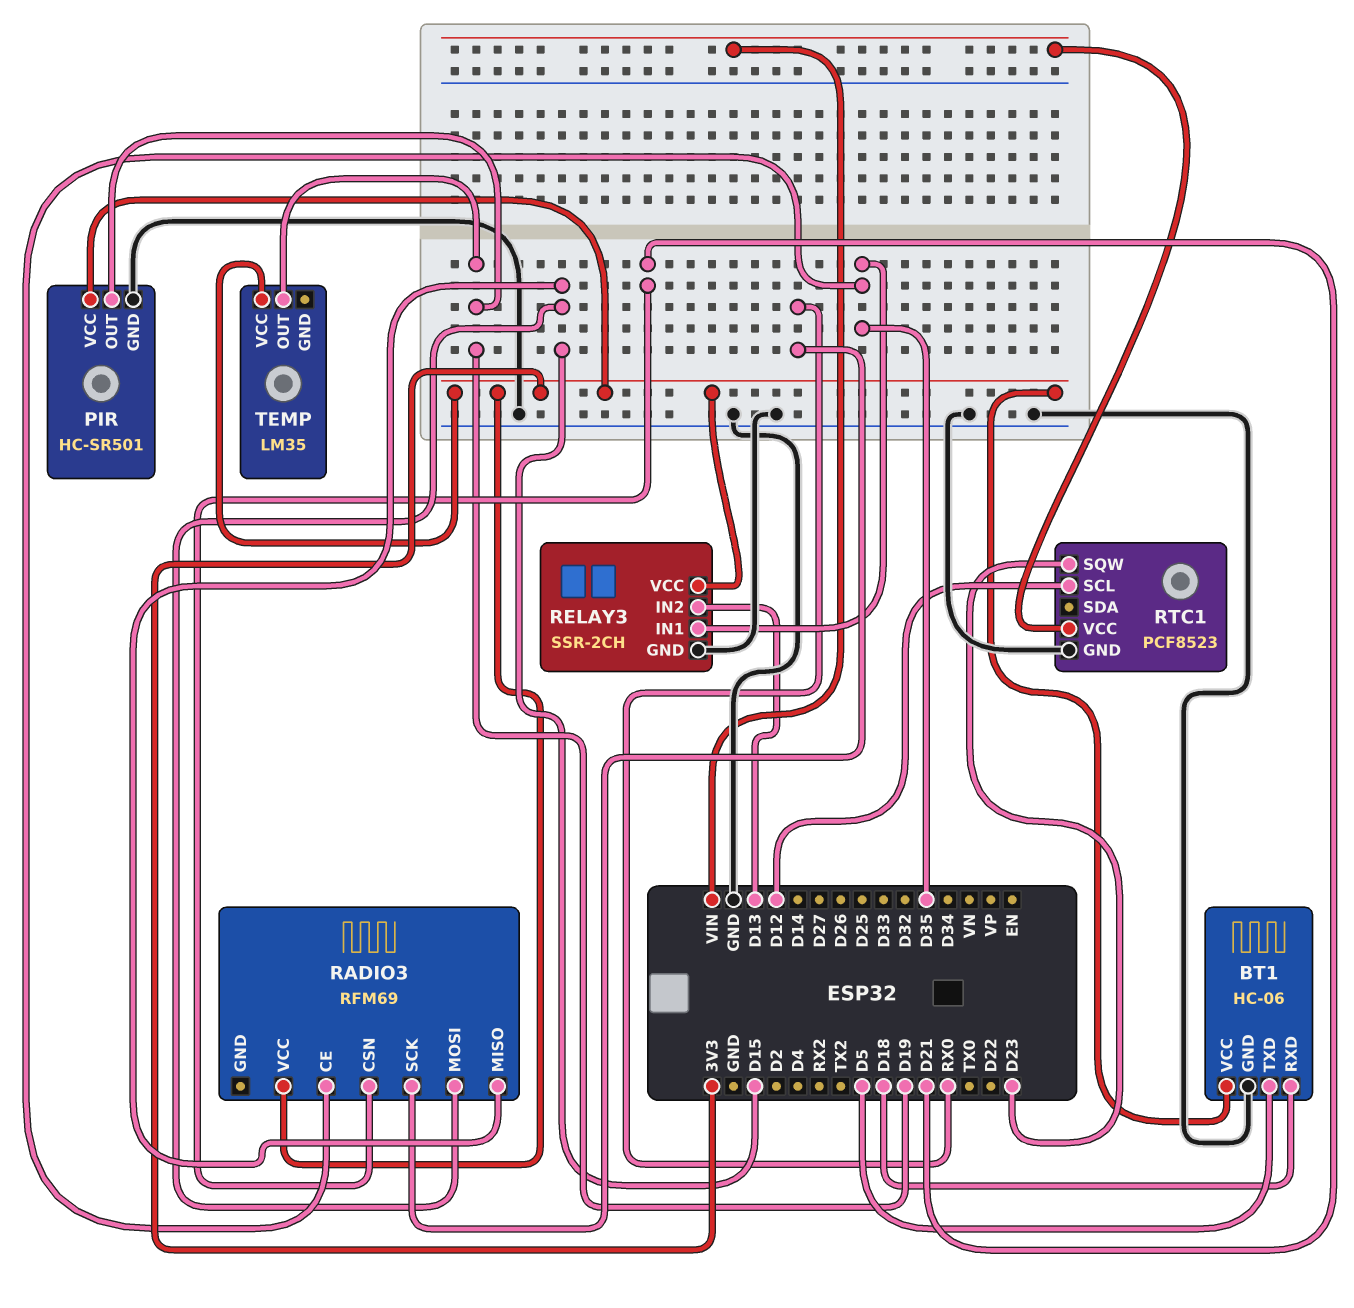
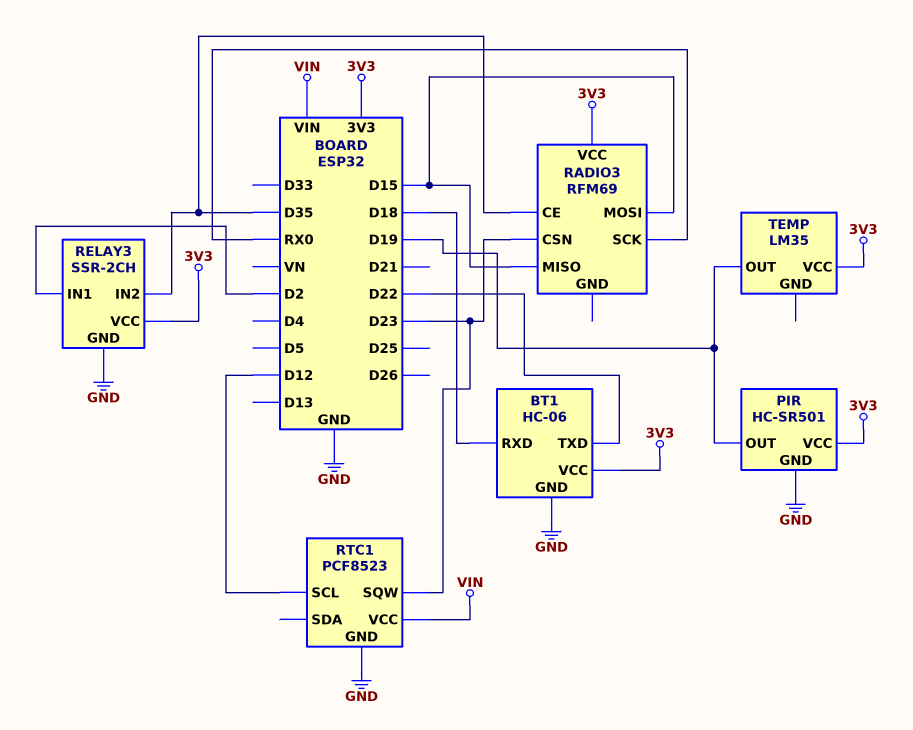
BT1 pin TXD: D5 -> D22
RADIO3 pin CSN: D21 -> D23
RELAY3 pin IN1: D35 -> D2
RELAY3 pin IN2: D13 -> D35

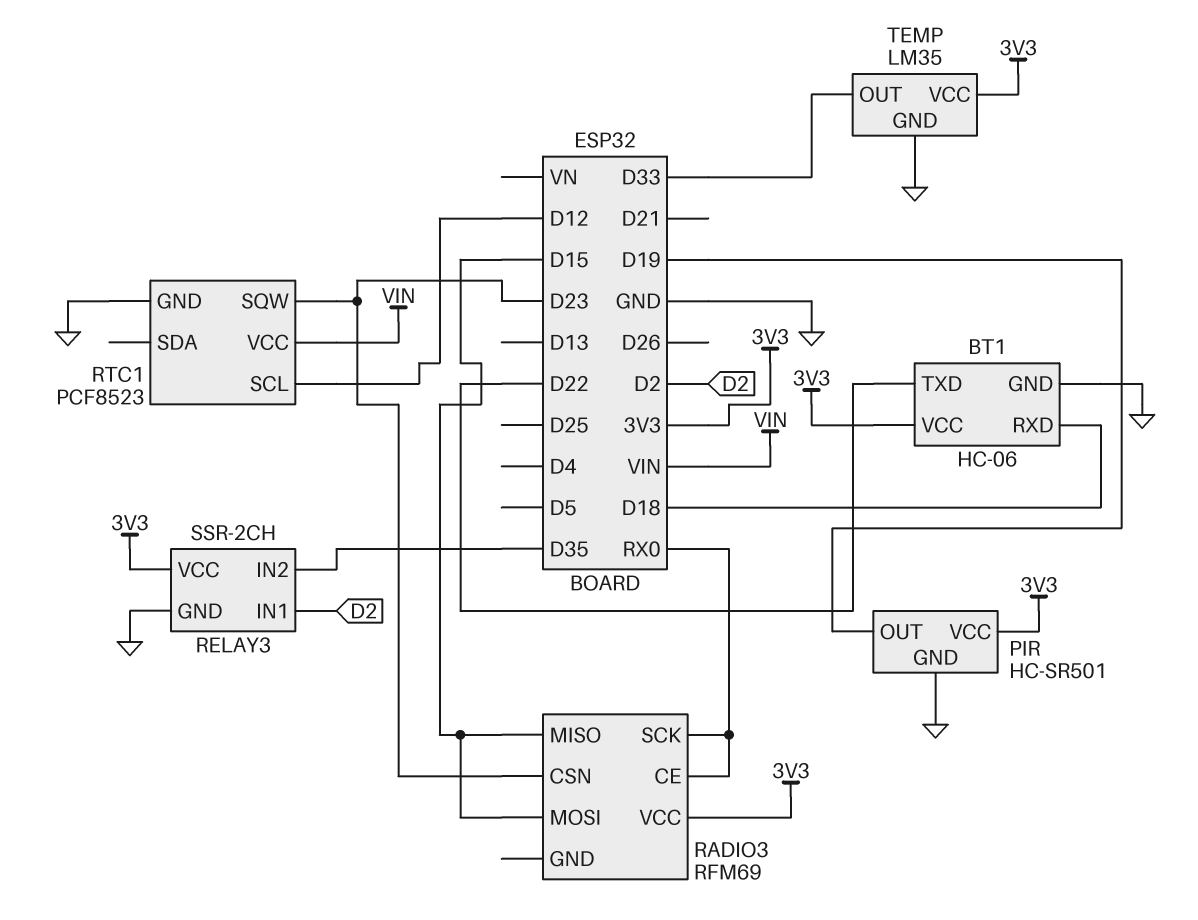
RADIO3 pin CE: D35 -> RX0
TEMP pin GND: none -> GND
TEMP pin OUT: D19 -> D33

